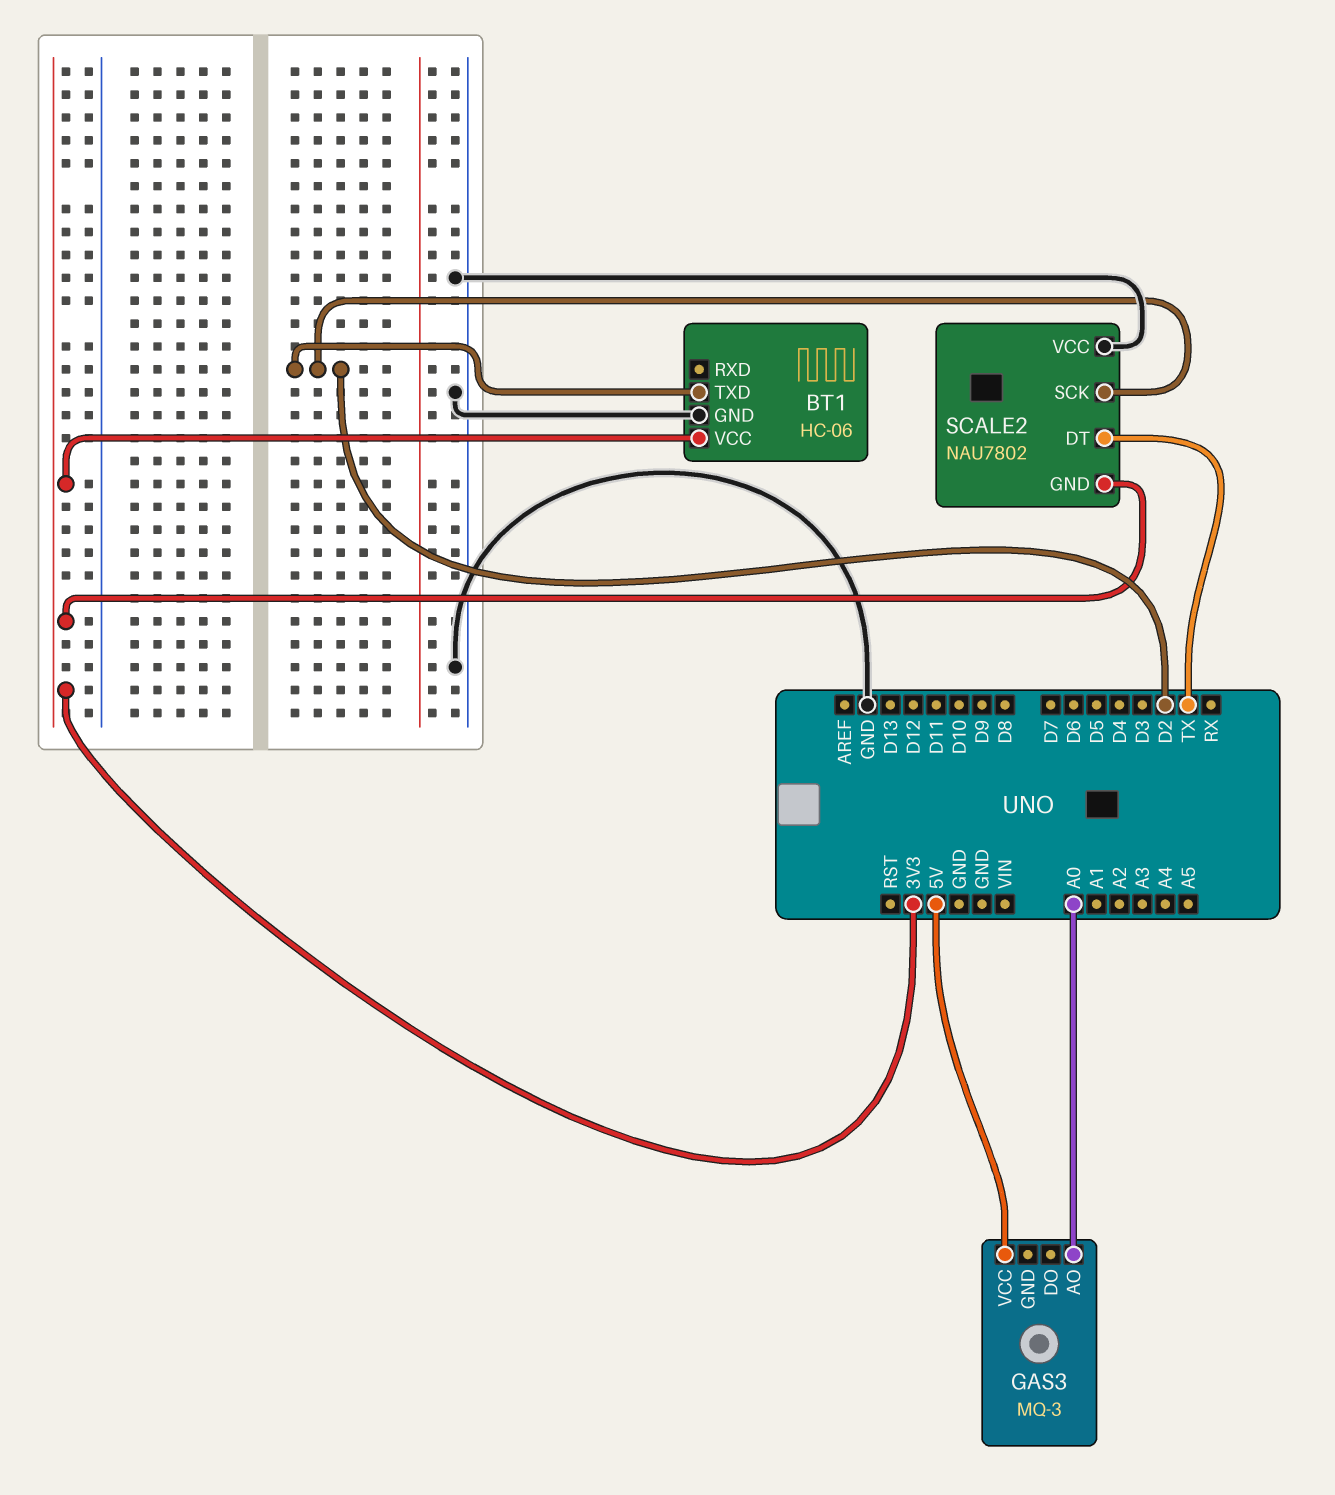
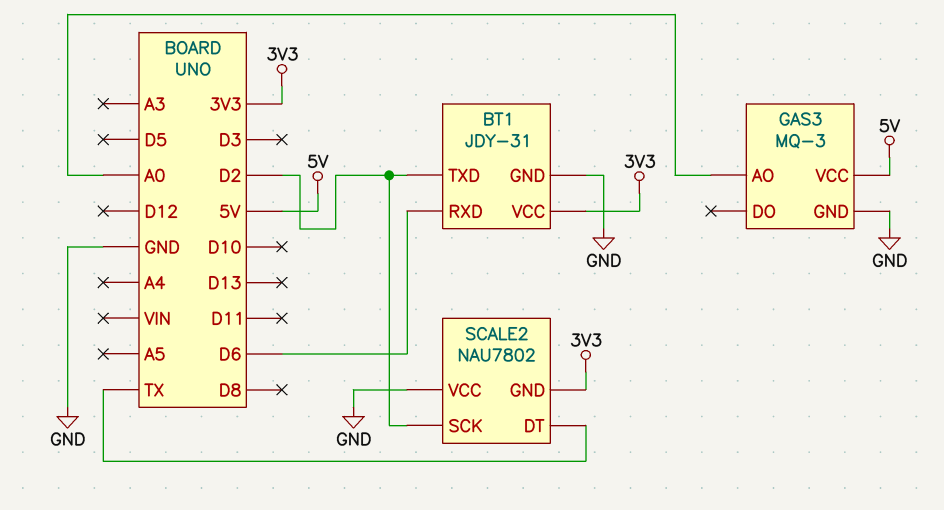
BT1: HC-06 -> JDY-31
BT1 pin RXD: none -> D6
GAS3 pin GND: none -> GND

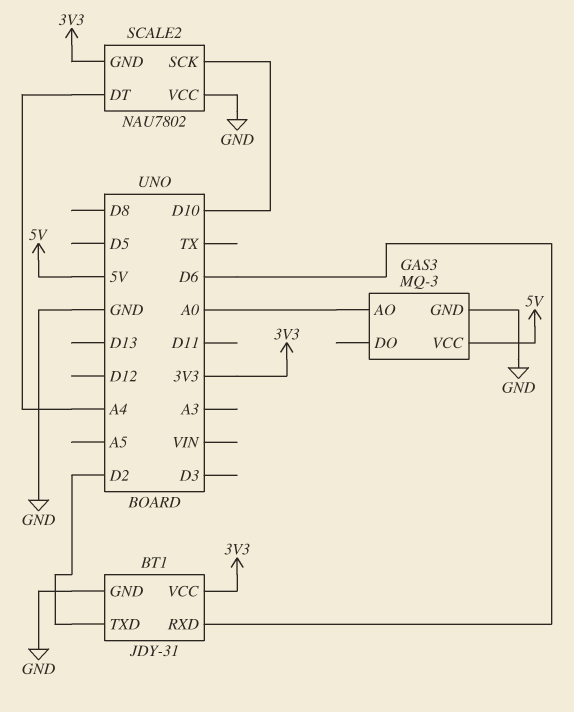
SCALE2 pin DT: TX -> A4
SCALE2 pin SCK: D2 -> D10

